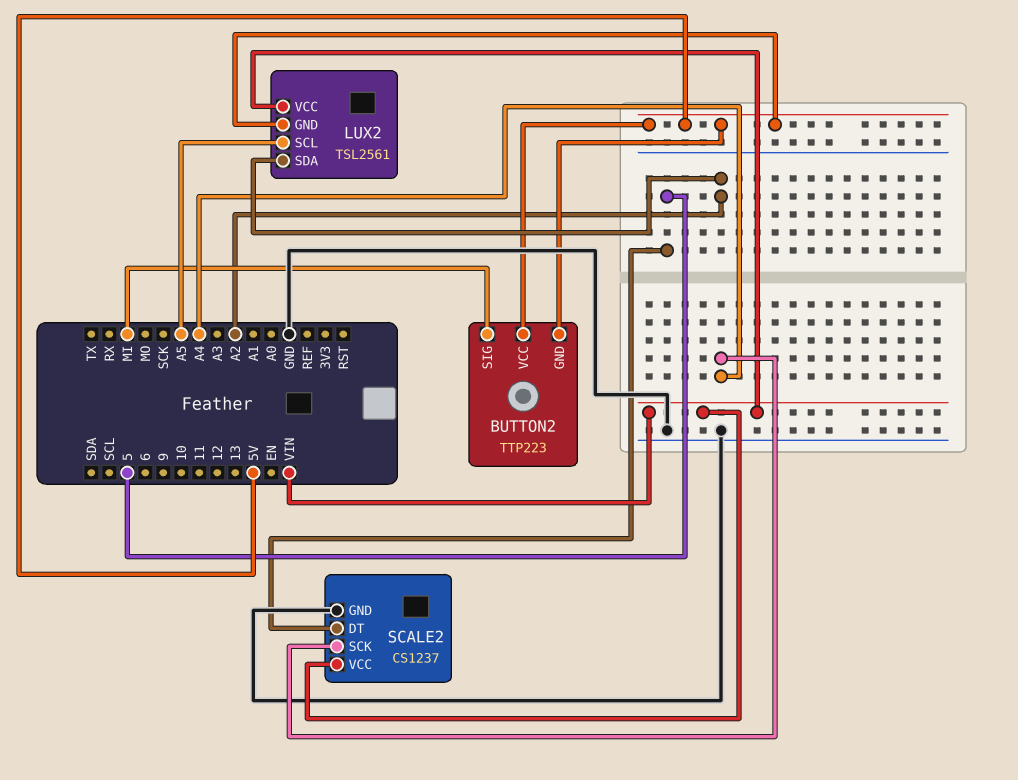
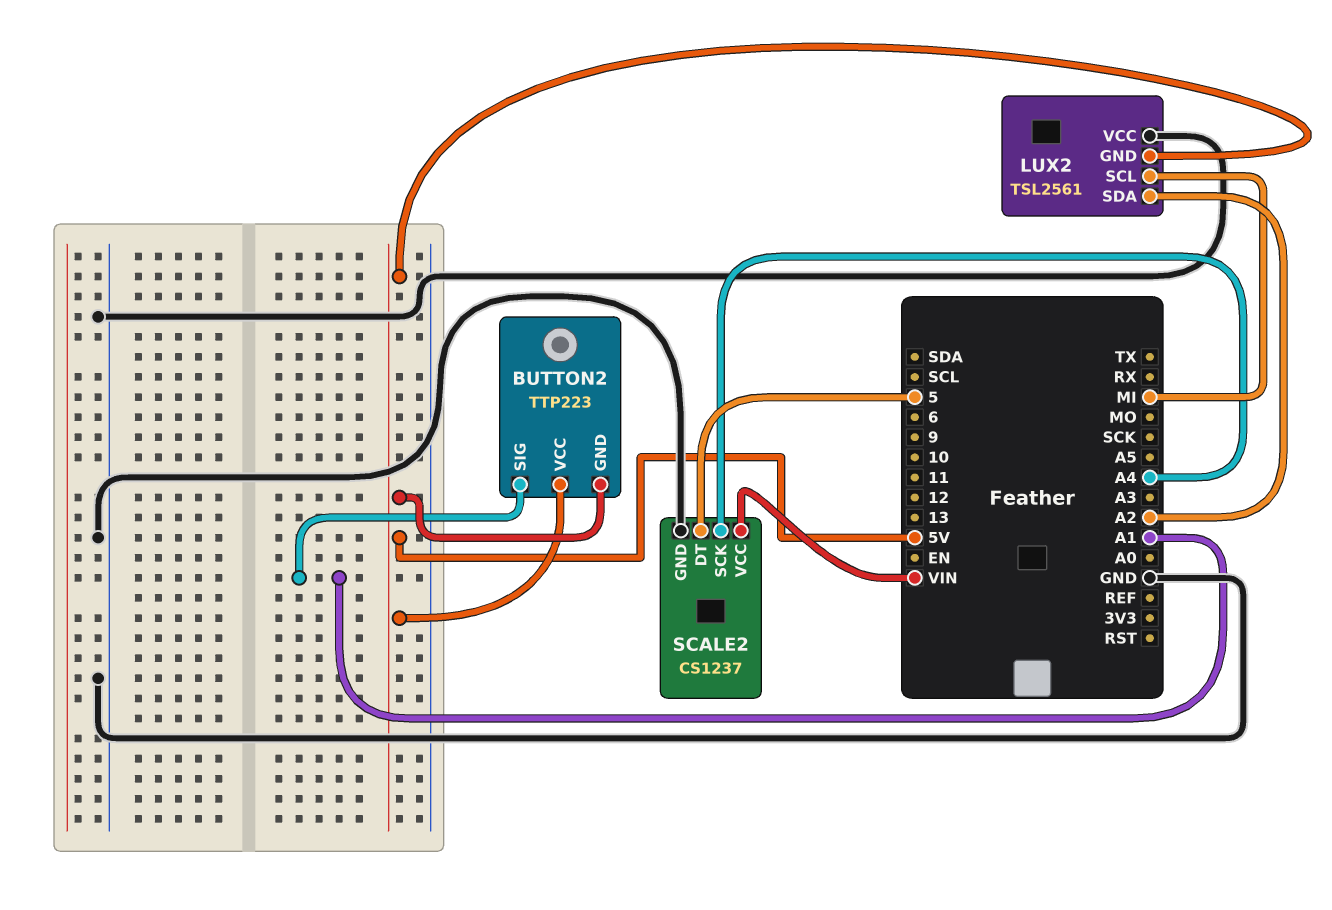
BUTTON2 pin SIG: MI -> A1
LUX2 pin SCL: A5 -> MI
LUX2 pin VCC: VIN -> GND

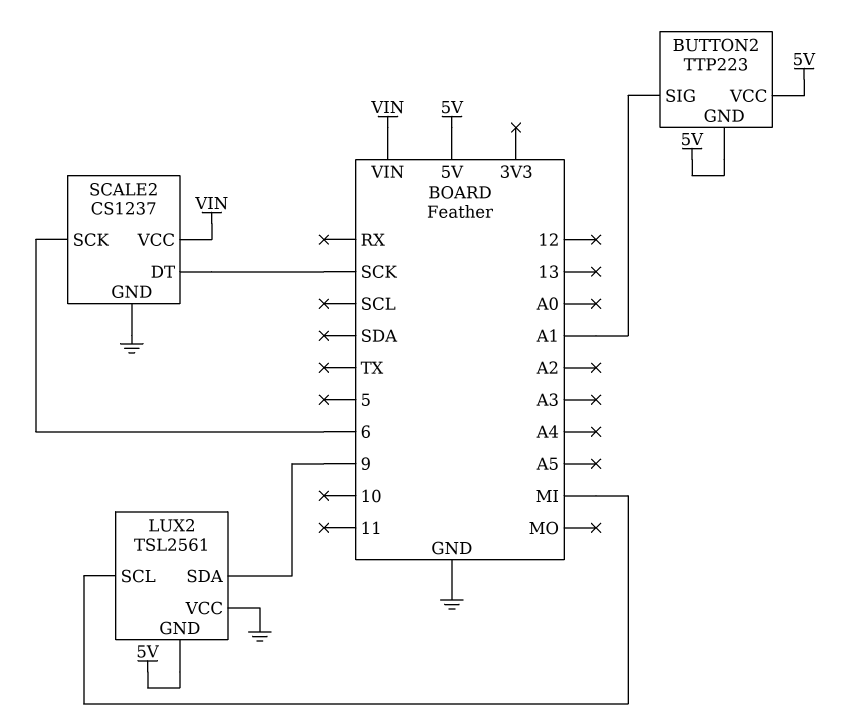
LUX2 pin SDA: A2 -> 9
SCALE2 pin DT: 5 -> SCK
SCALE2 pin SCK: A4 -> 6

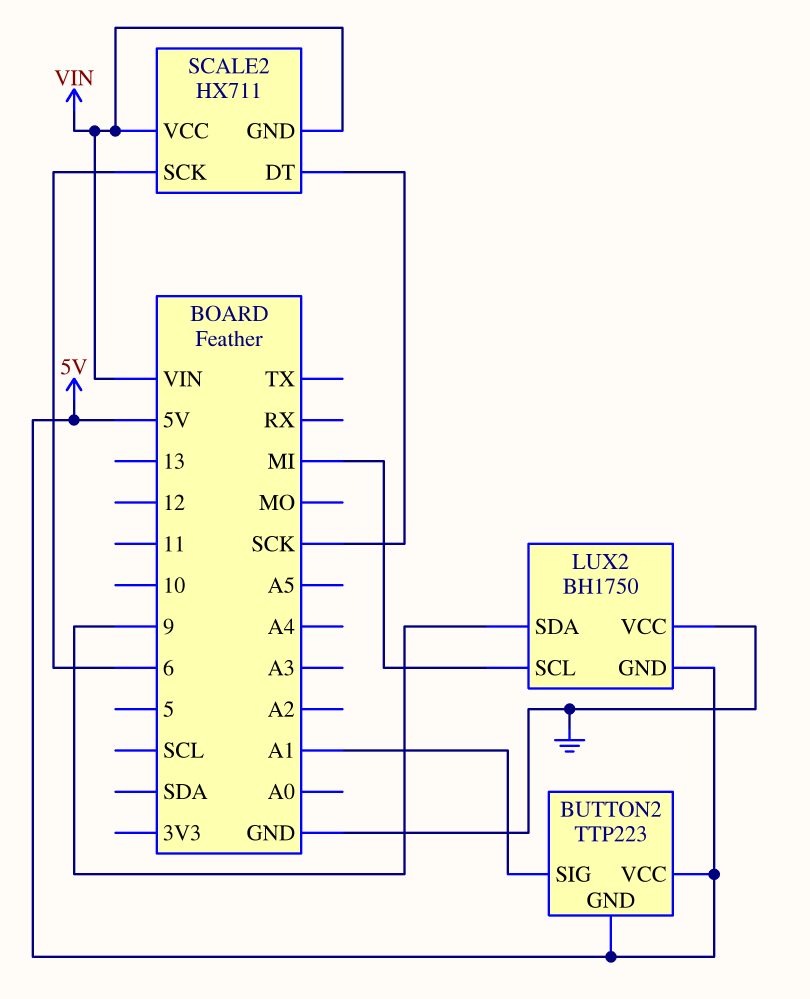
LUX2: TSL2561 -> BH1750
SCALE2: CS1237 -> HX711
SCALE2 pin GND: GND -> VIN

